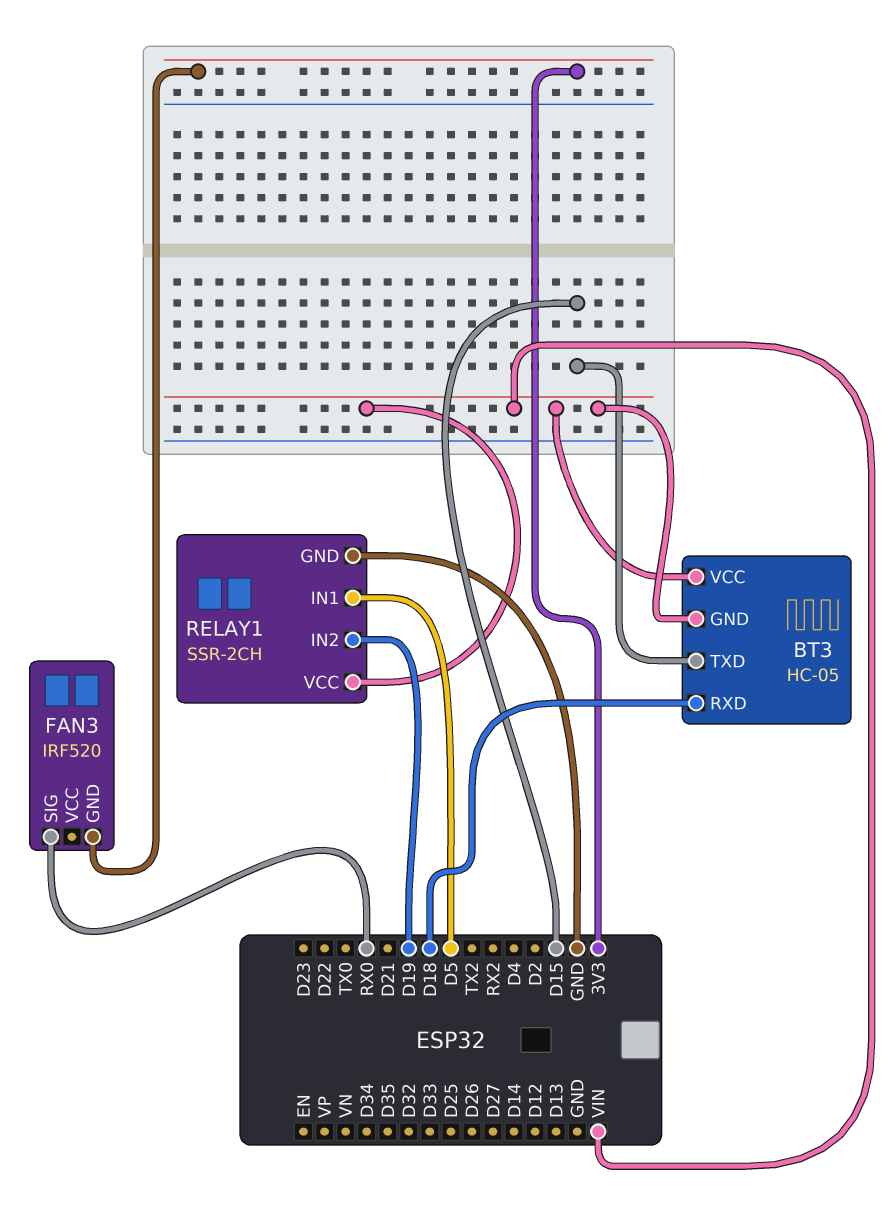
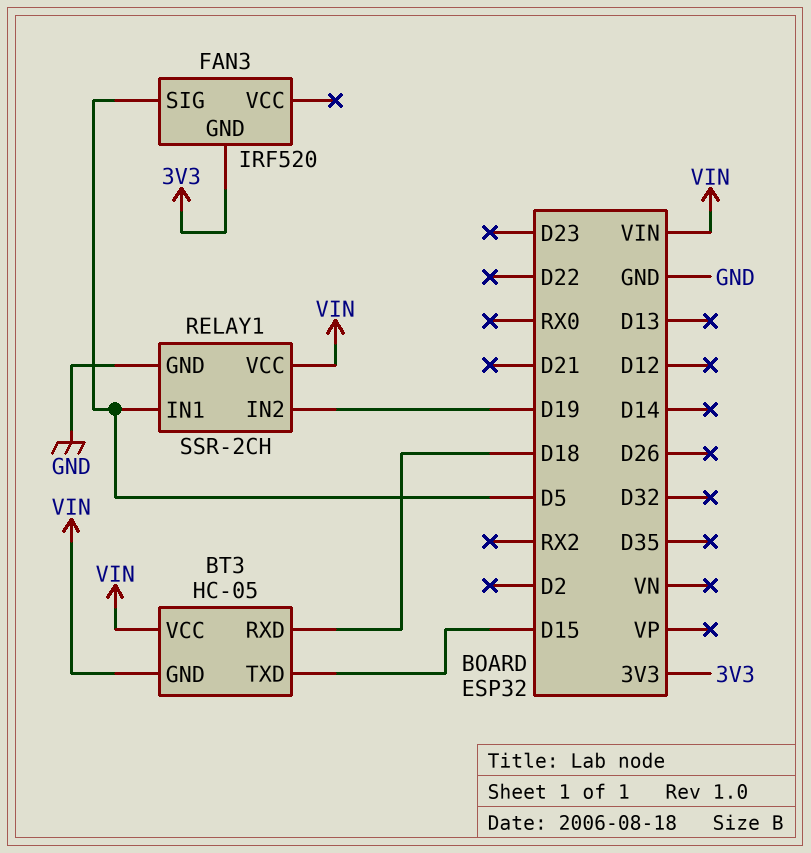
FAN3 pin SIG: RX0 -> D5

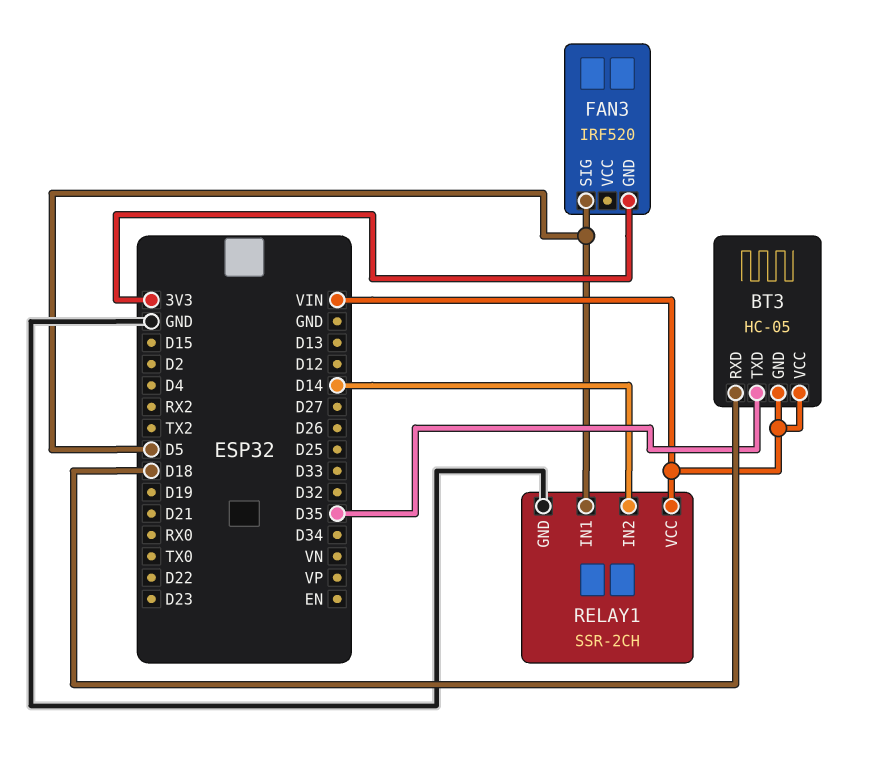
BT3 pin TXD: D15 -> D35
RELAY1 pin IN2: D19 -> D14

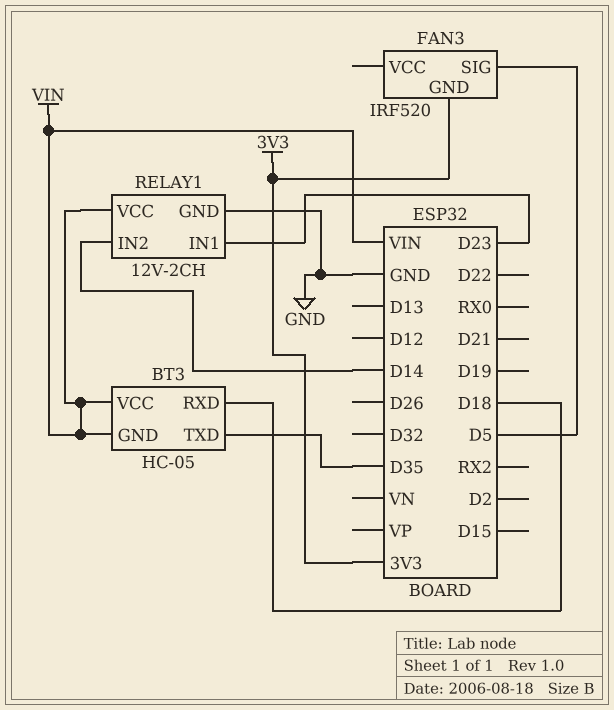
RELAY1: SSR-2CH -> 12V-2CH
RELAY1 pin IN1: D5 -> D23

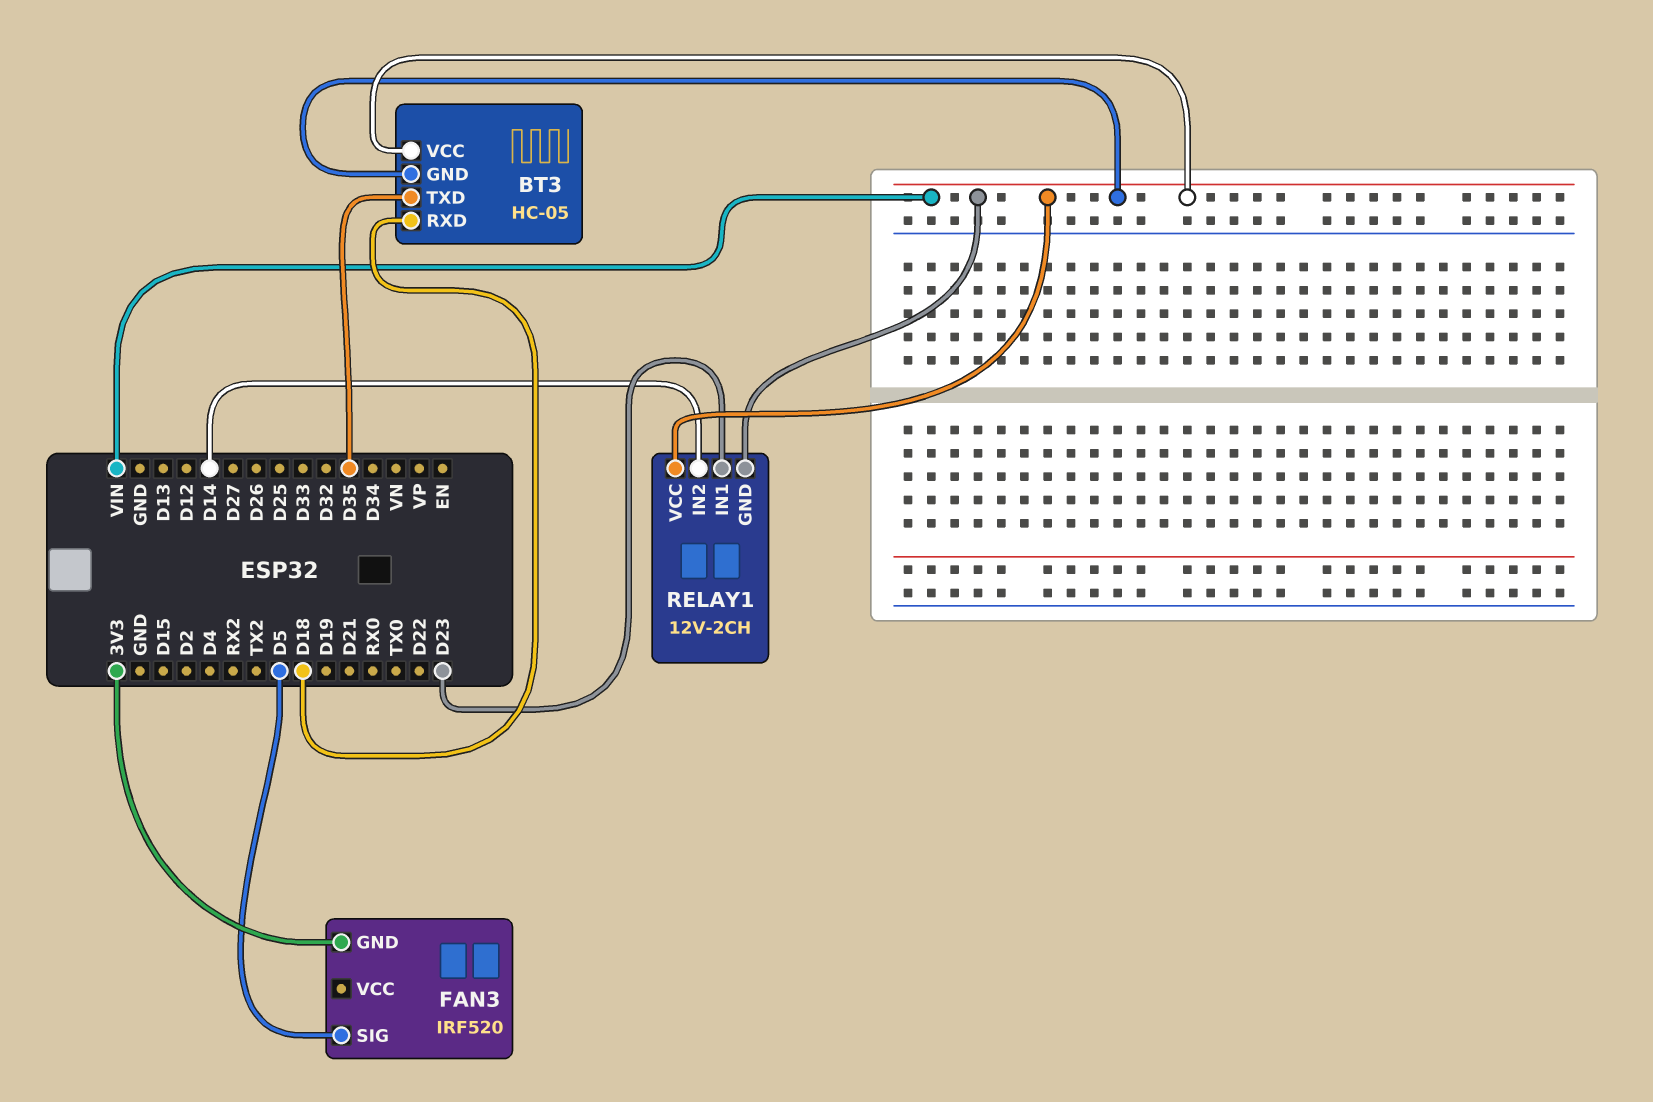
RELAY1 pin GND: GND -> VIN

